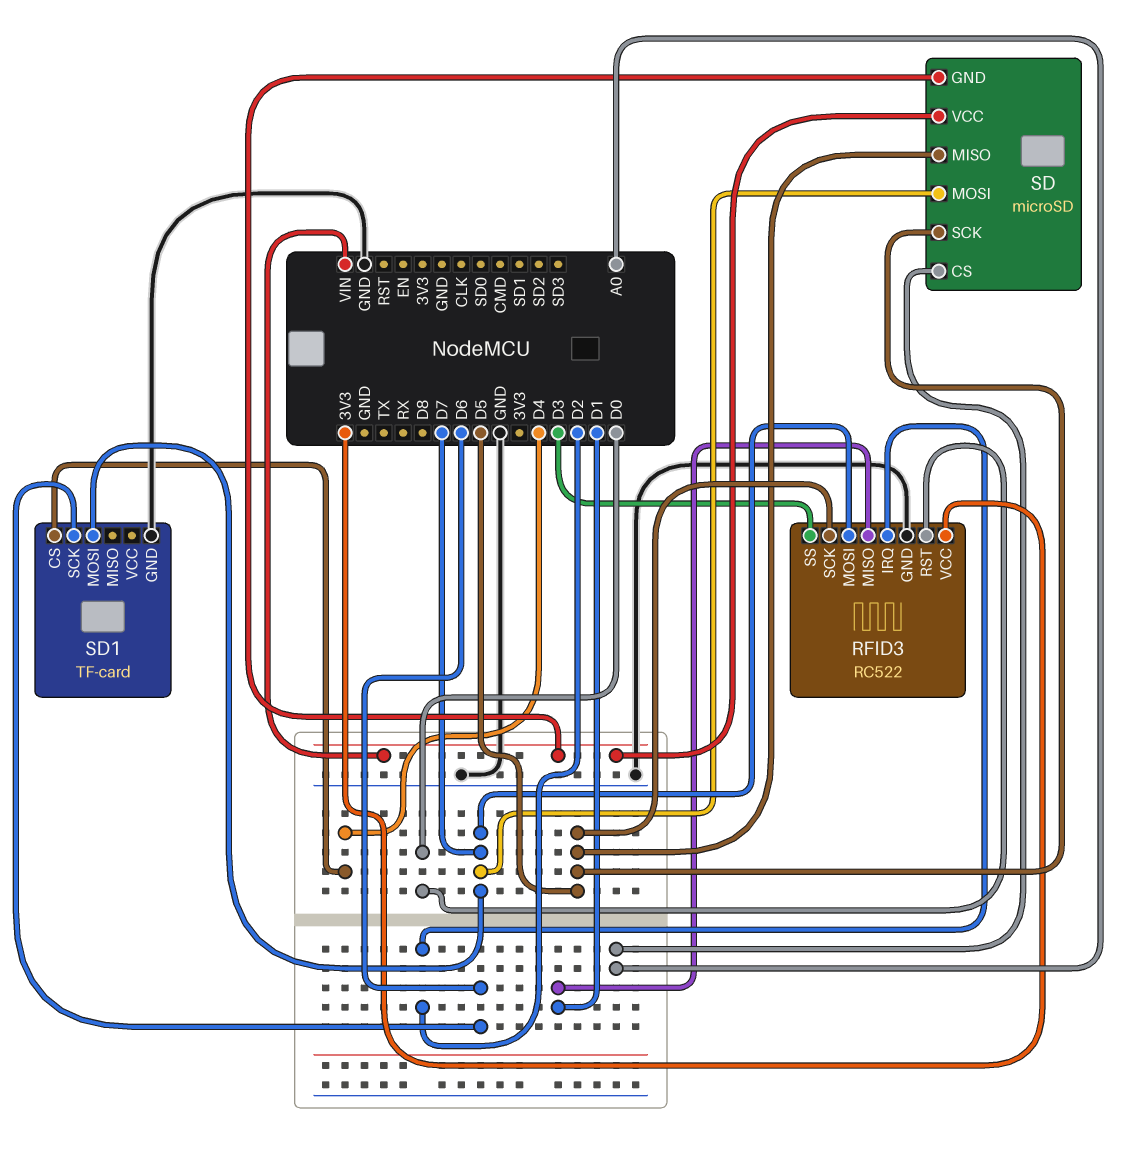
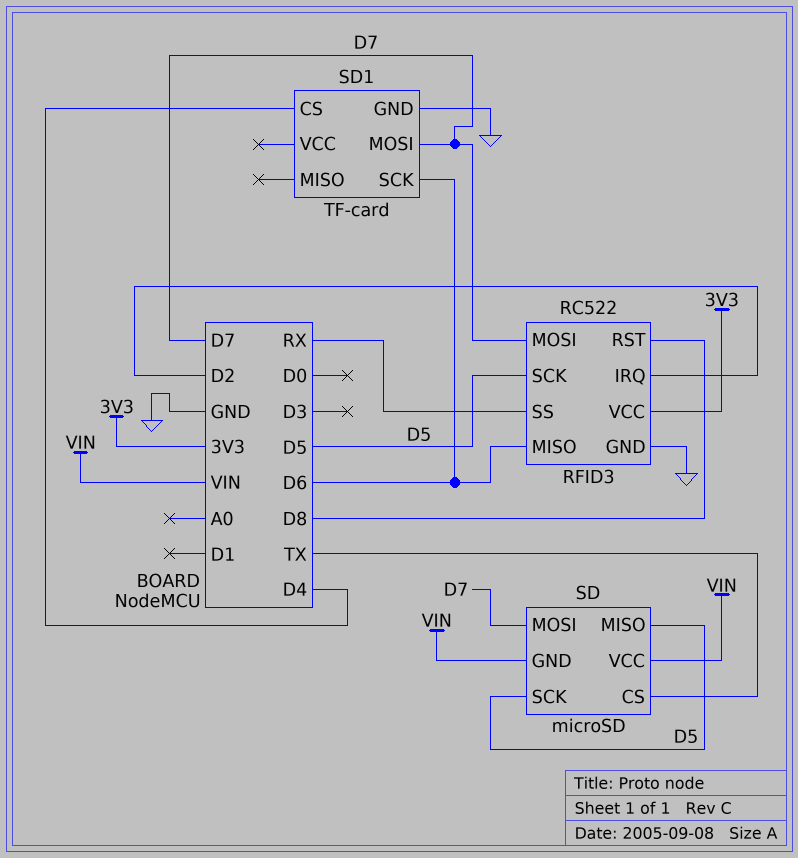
RFID3 pin MISO: D1 -> D6
RFID3 pin RST: D0 -> D8
RFID3 pin SS: D3 -> RX
SD pin CS: A0 -> TX

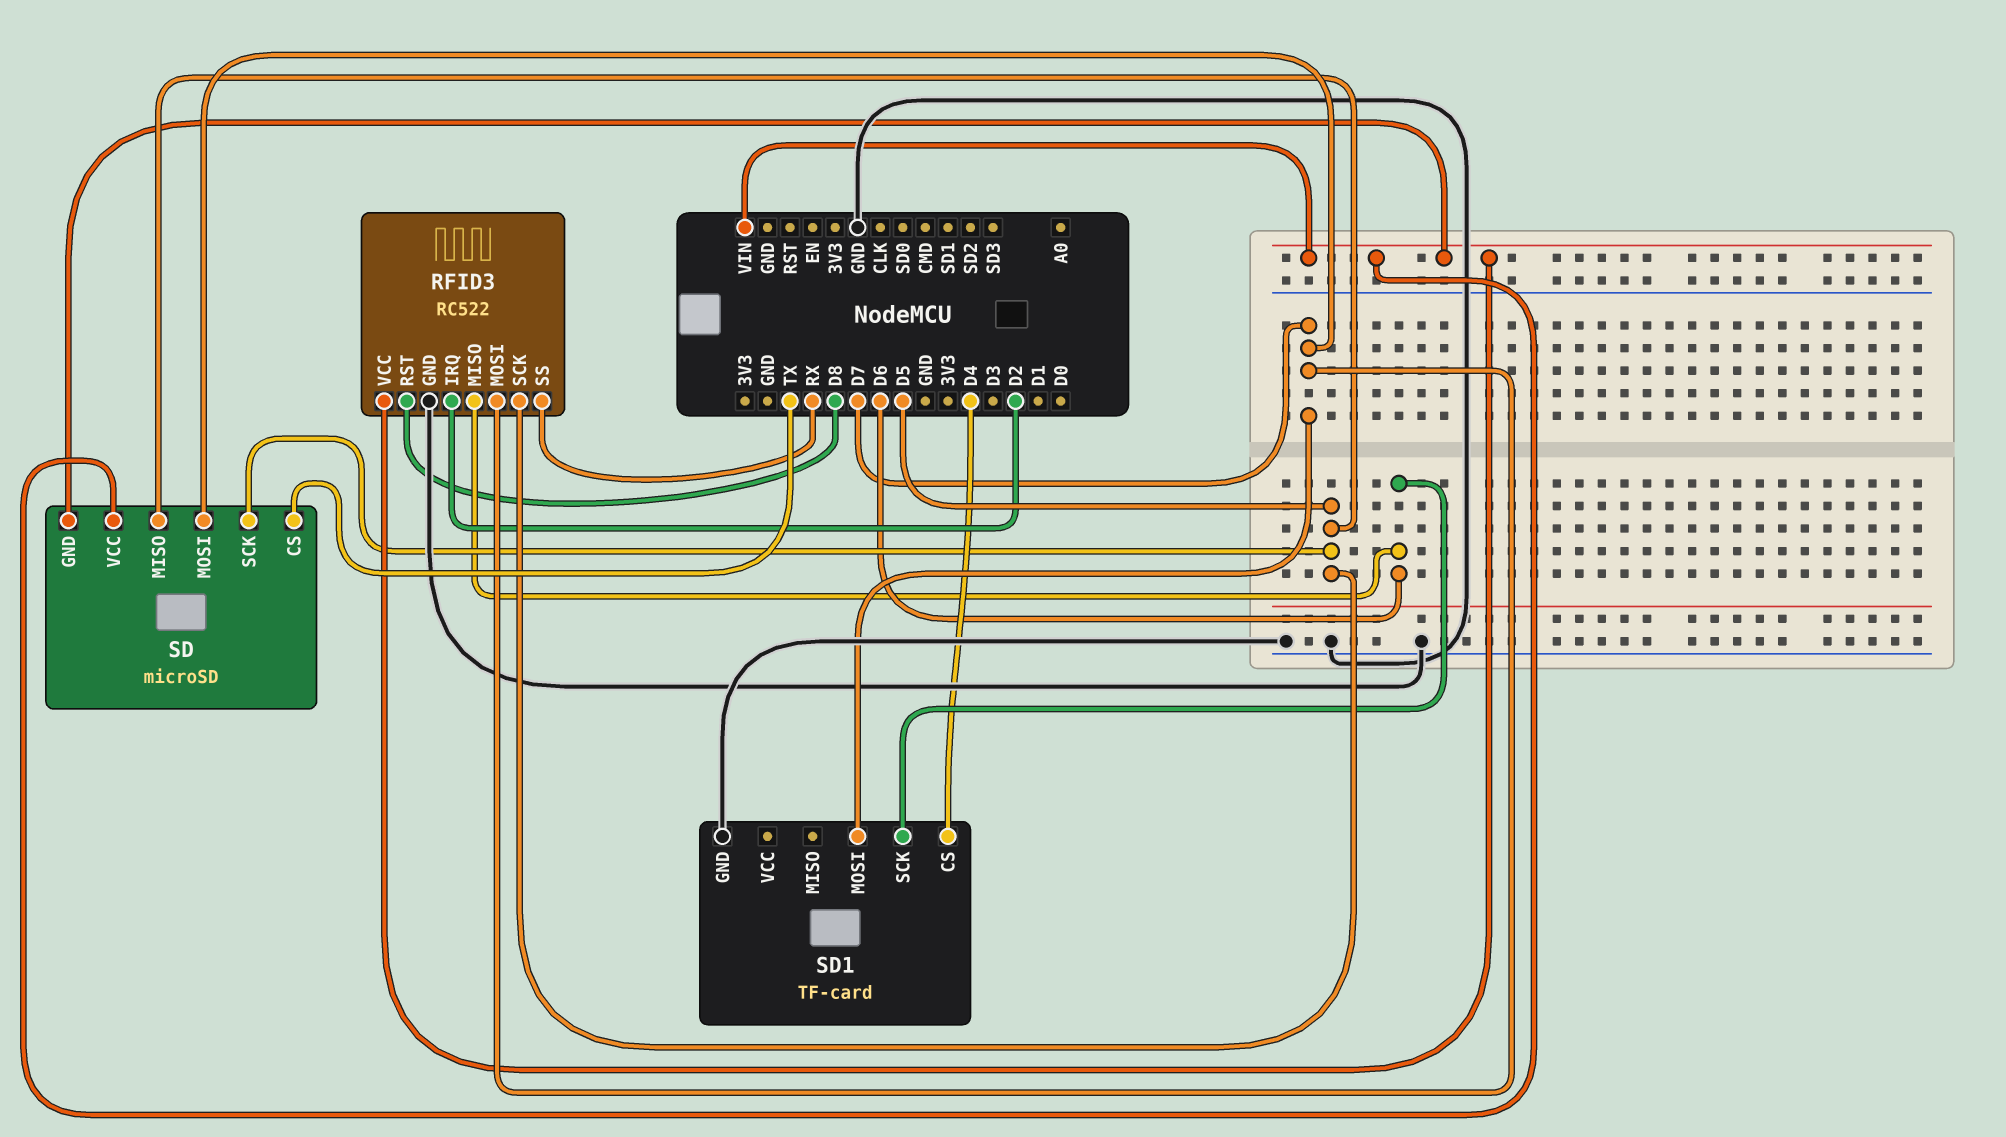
RFID3 pin VCC: 3V3 -> VIN

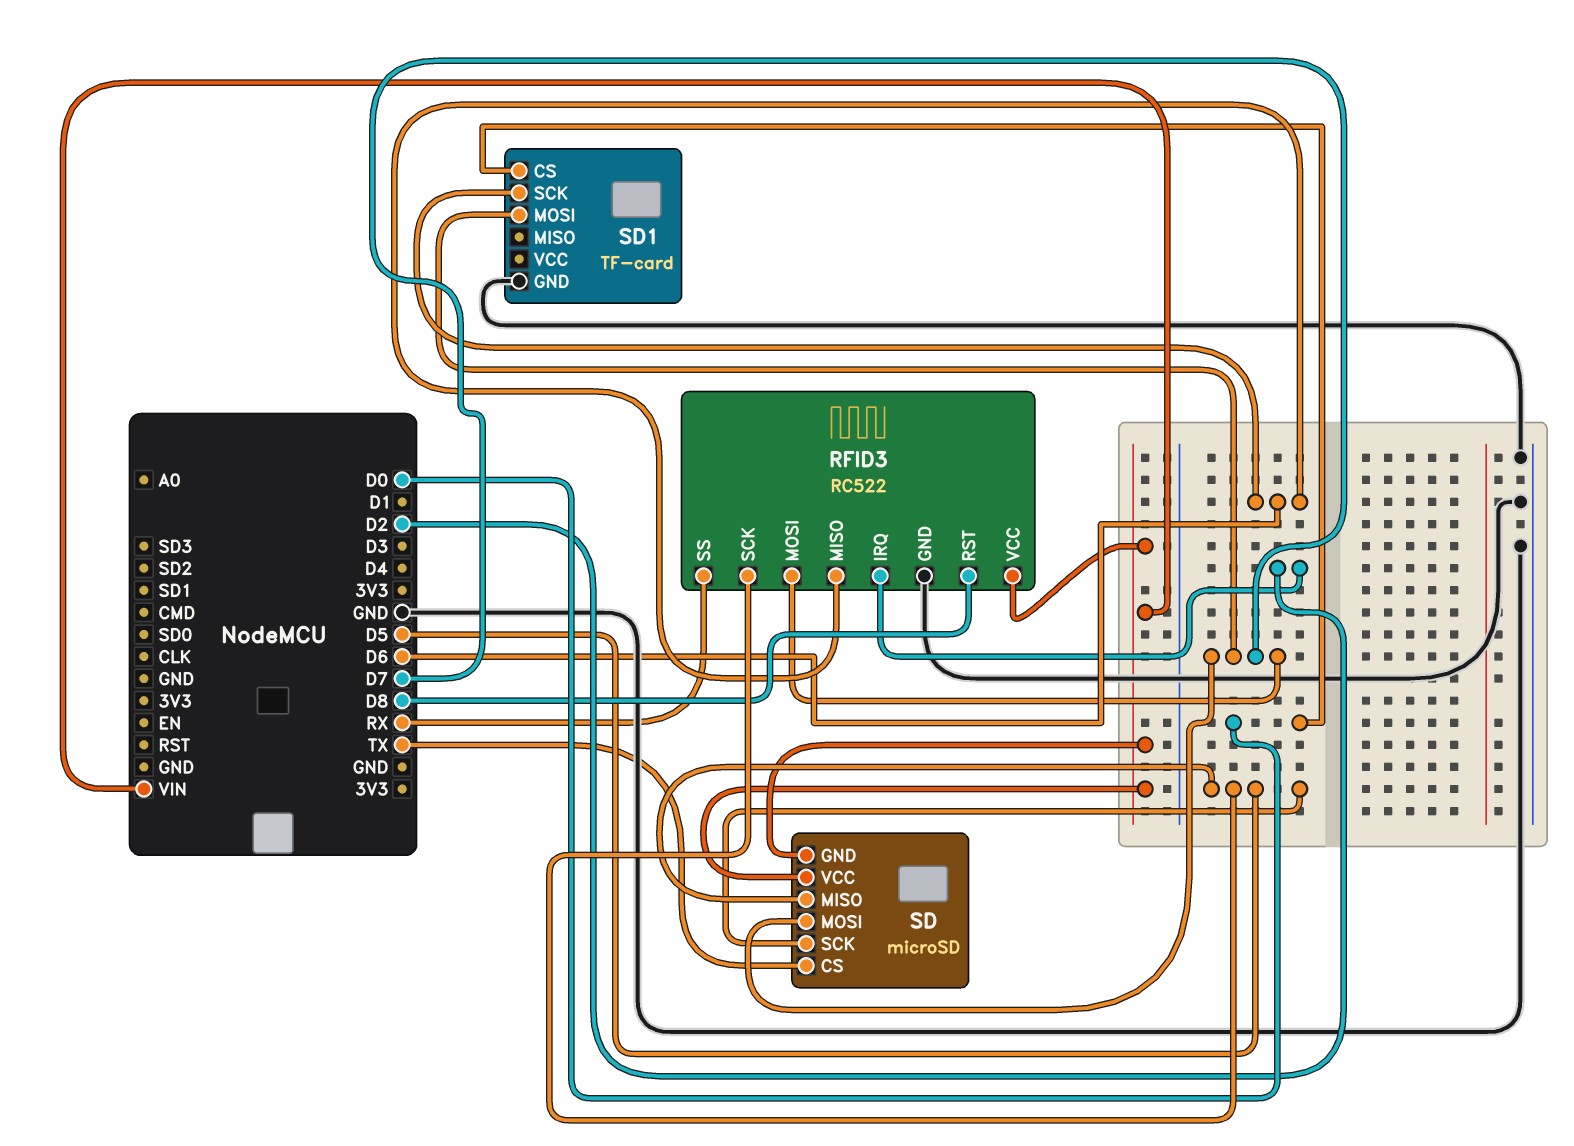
SD1 pin CS: D4 -> D0

